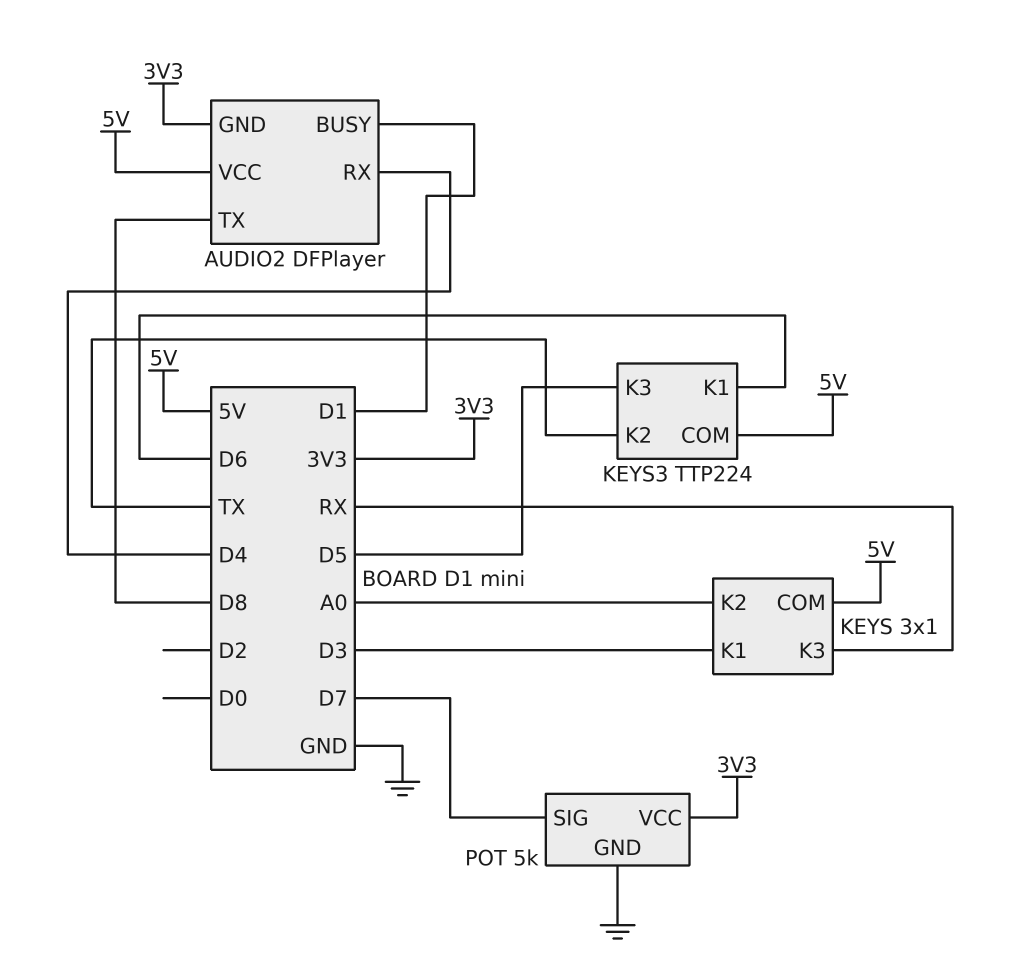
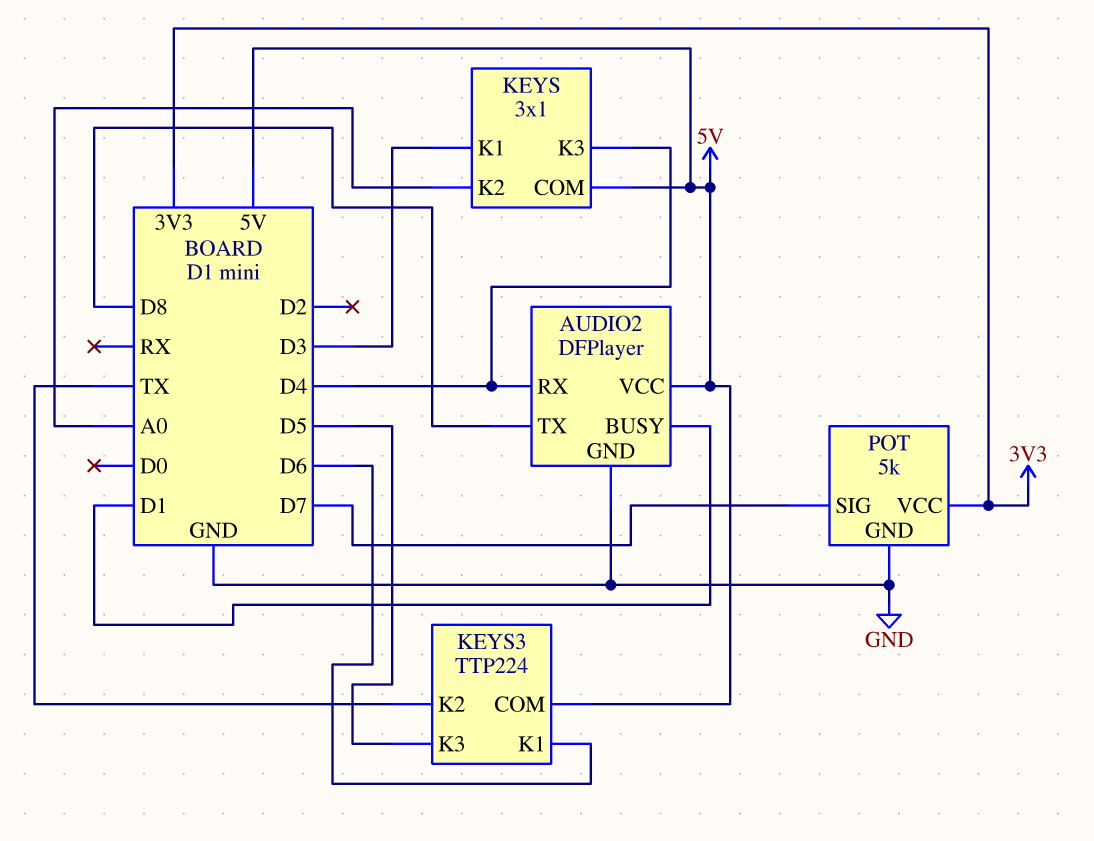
AUDIO2 pin GND: 3V3 -> GND
KEYS pin K3: RX -> D4

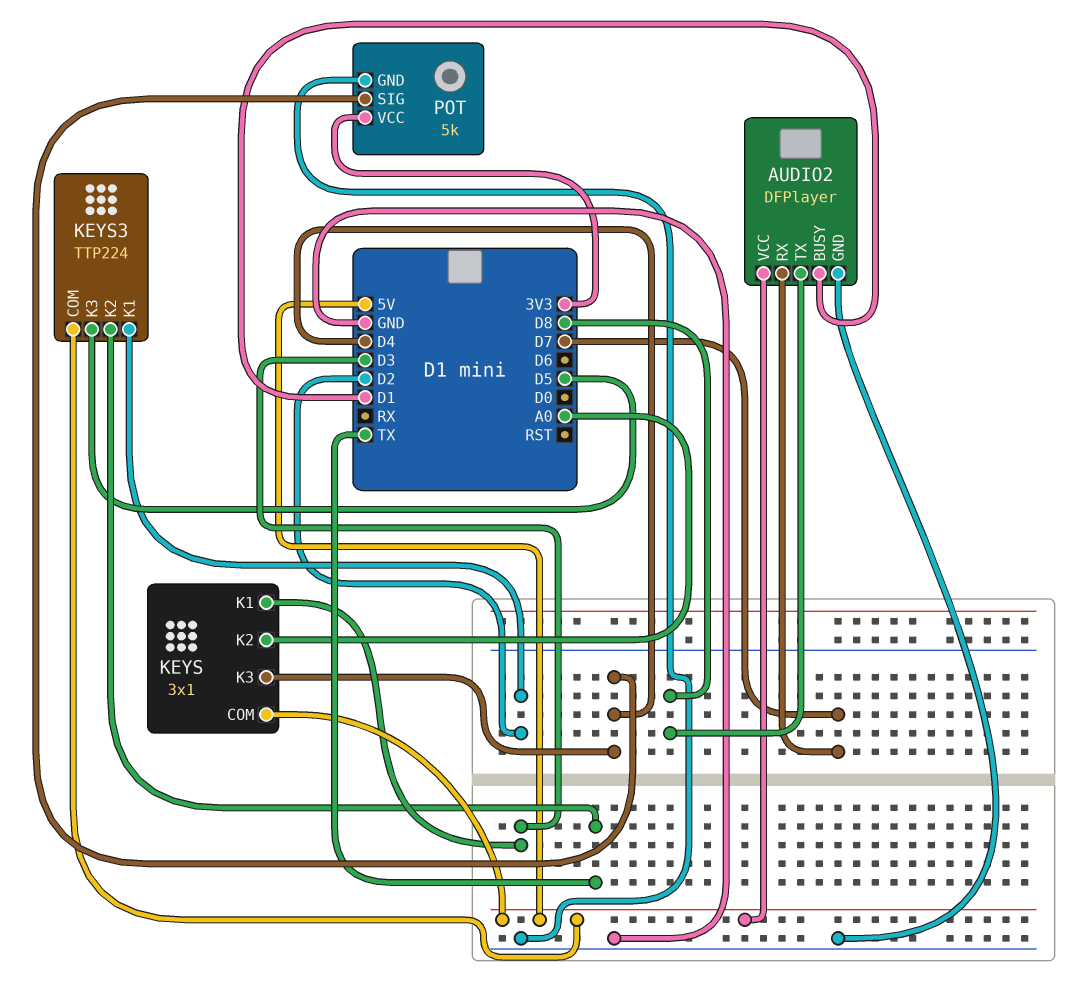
AUDIO2 pin RX: D4 -> D7
KEYS3 pin K1: D6 -> D2
POT pin SIG: D7 -> D4

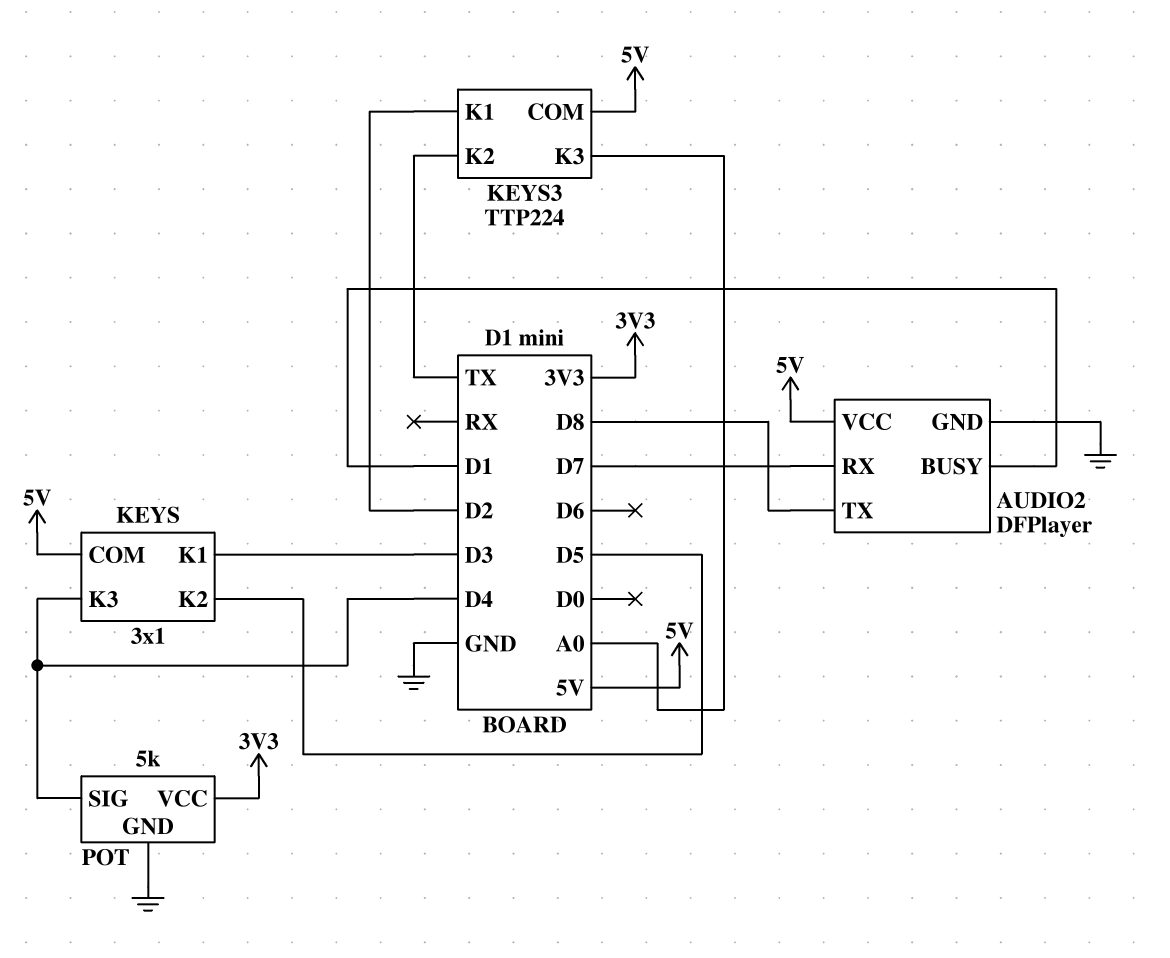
KEYS pin K2: A0 -> D5
KEYS3 pin K3: D5 -> A0

